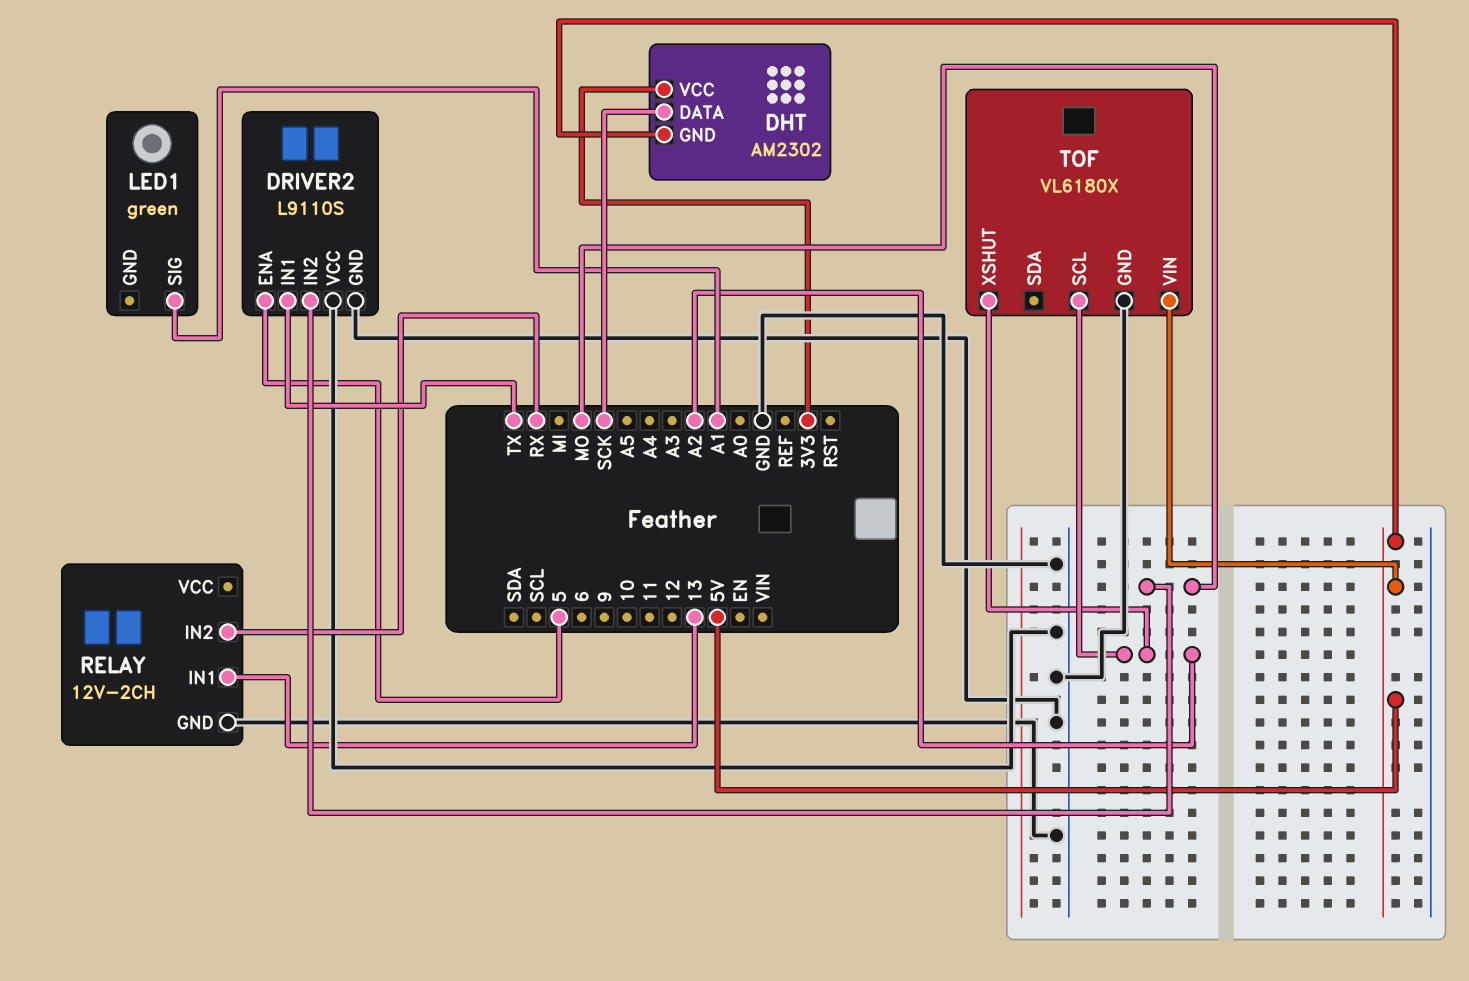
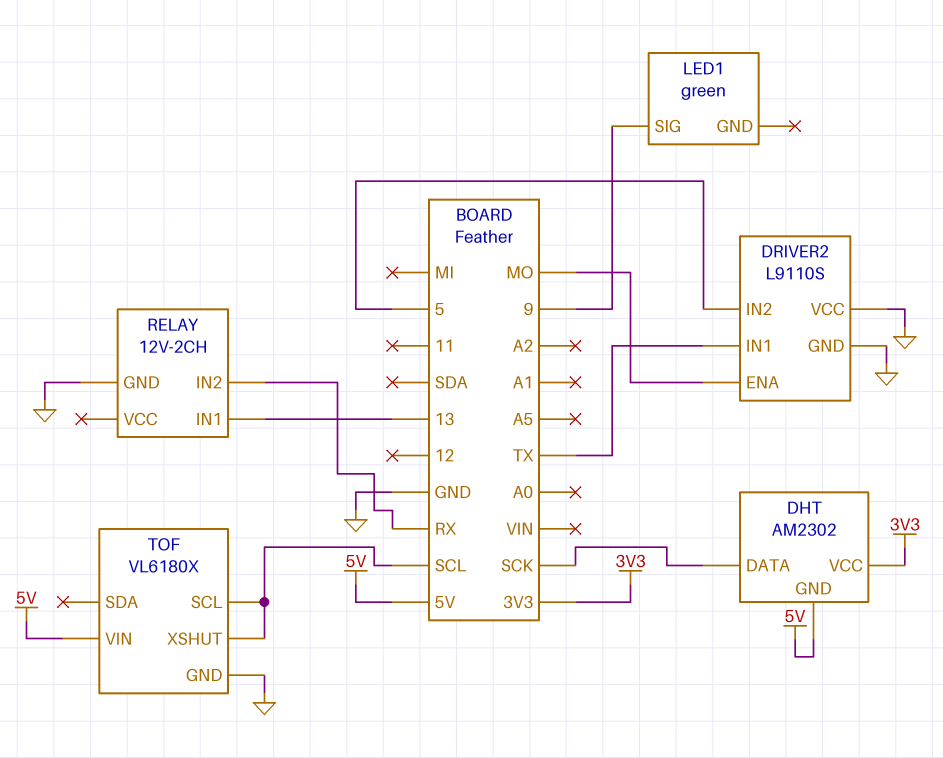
DRIVER2 pin ENA: 5 -> MO
DRIVER2 pin IN2: MO -> 5
LED1 pin SIG: A1 -> 9
TOF pin SCL: A2 -> SCL
TOF pin XSHUT: A2 -> SCL

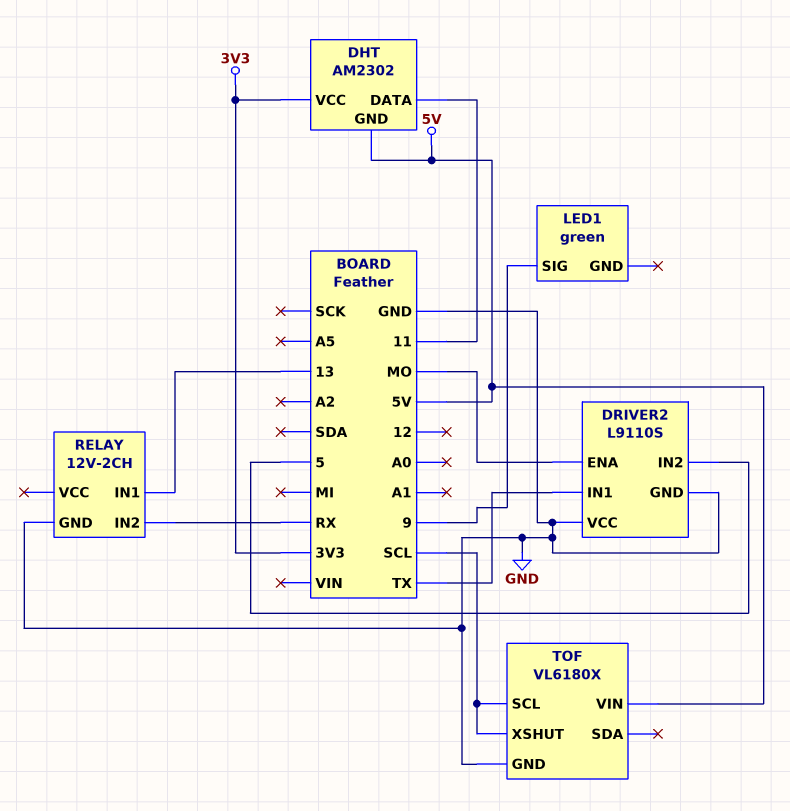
DHT pin DATA: SCK -> 11

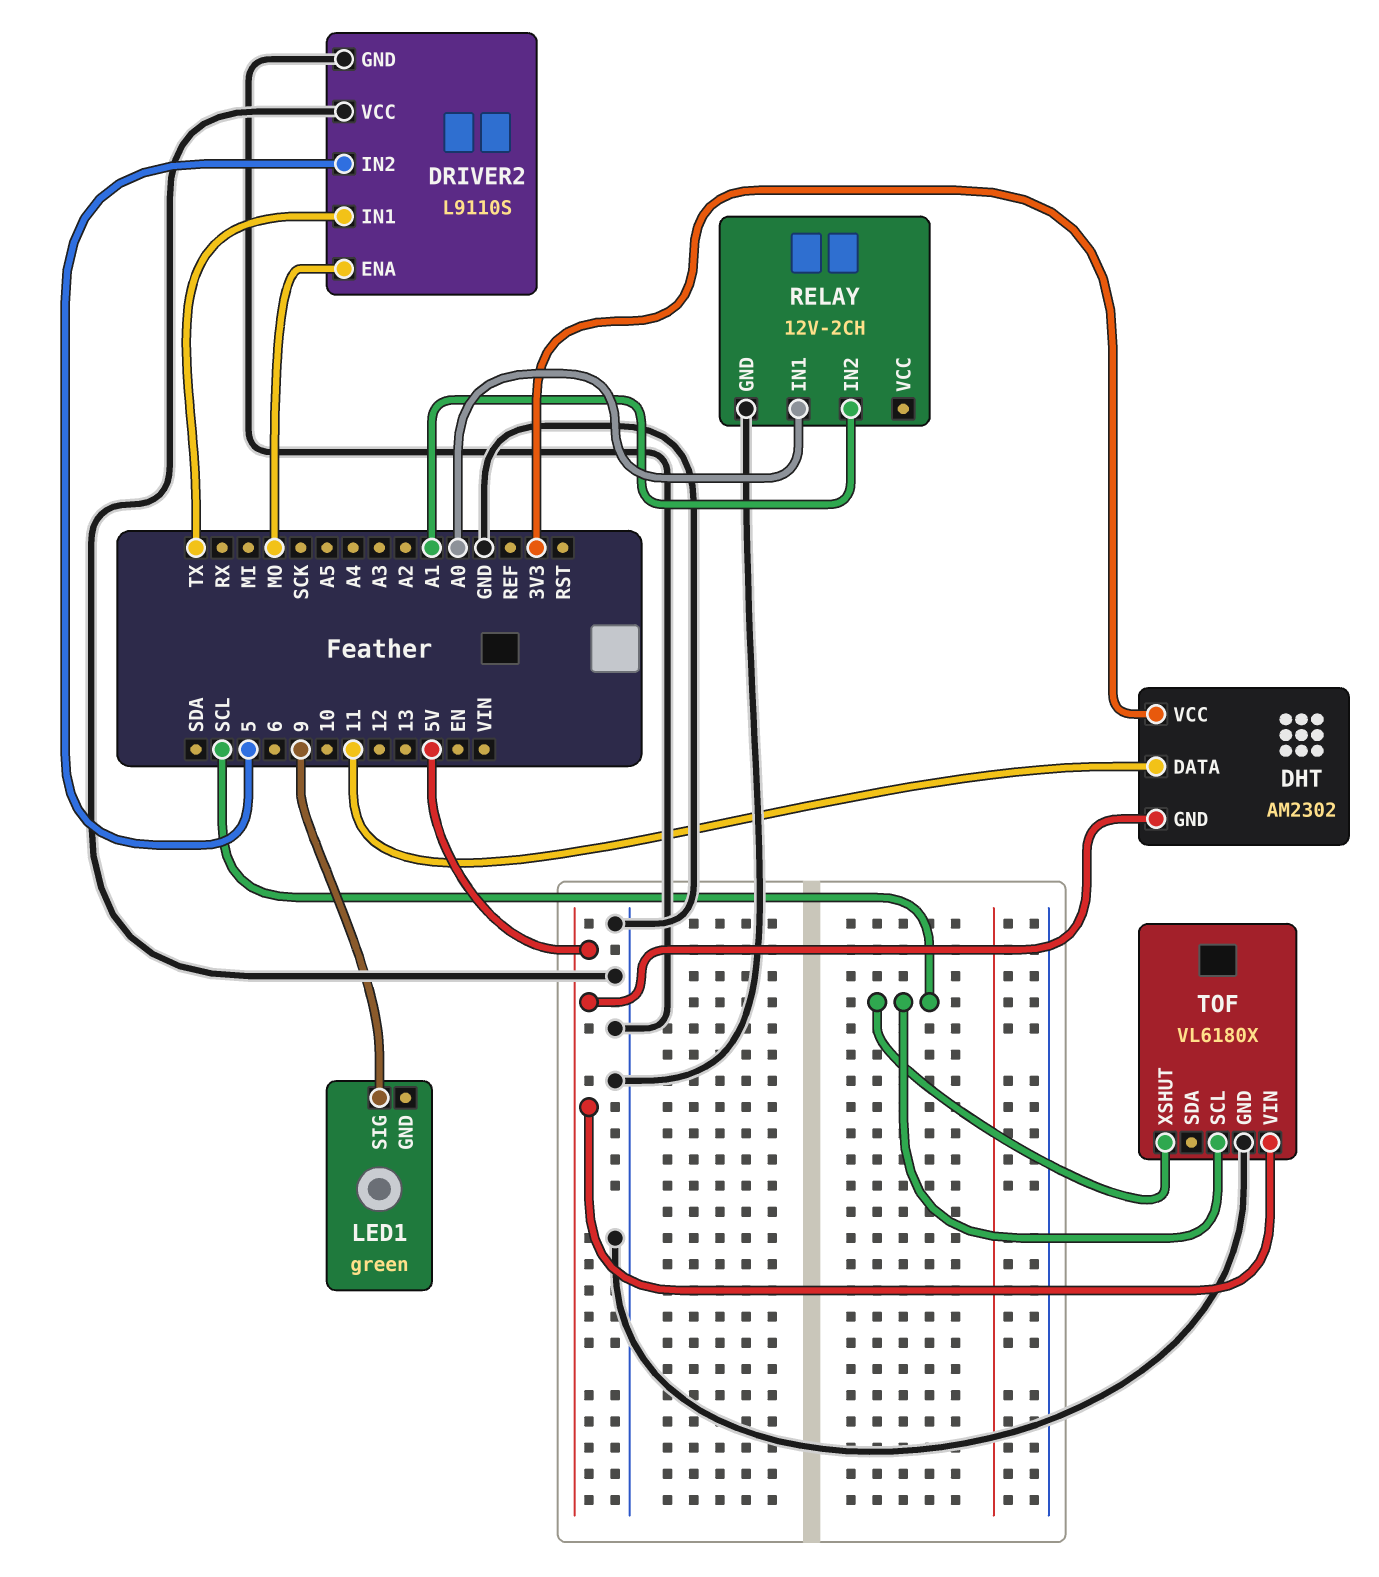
RELAY pin IN1: 13 -> A0
RELAY pin IN2: RX -> A1

